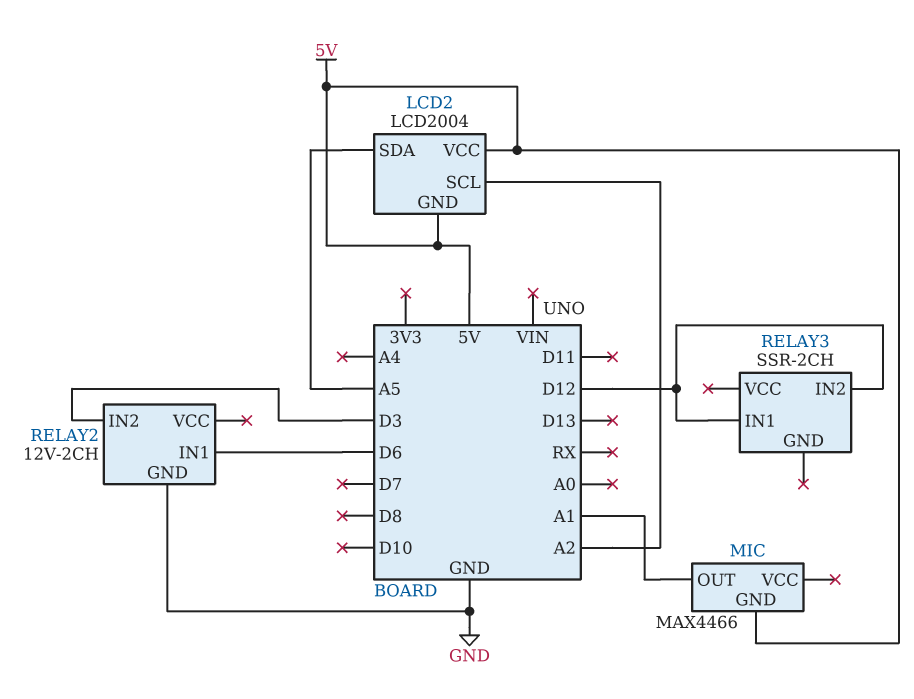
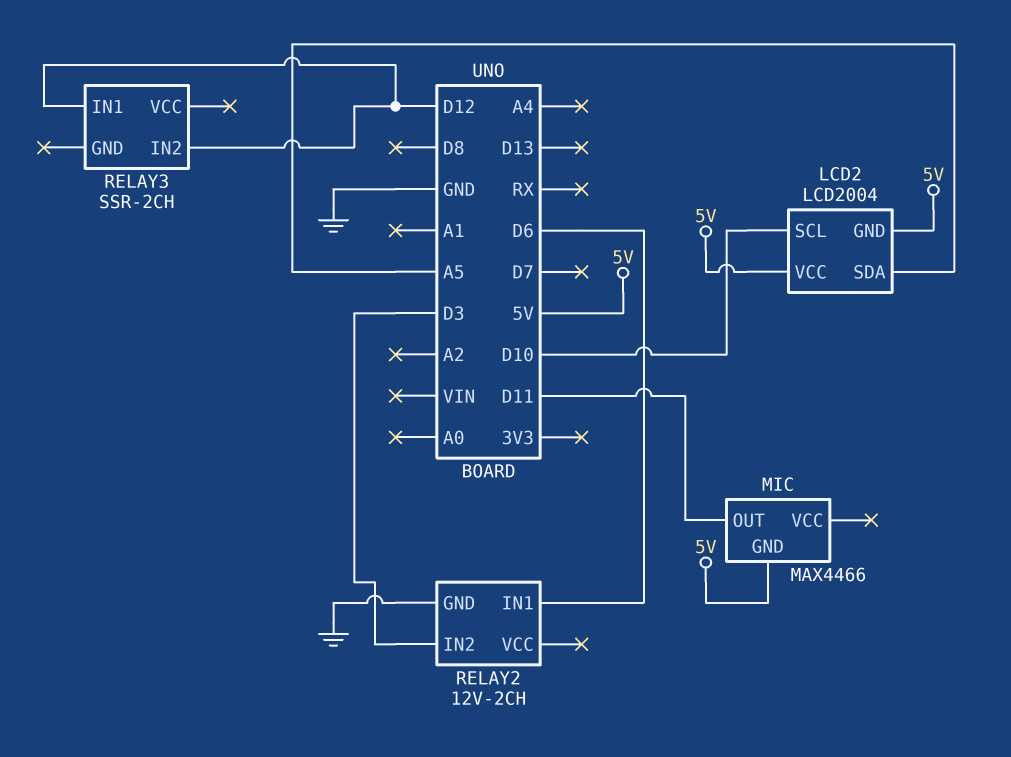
LCD2 pin SCL: A2 -> D10
MIC pin OUT: A1 -> D11

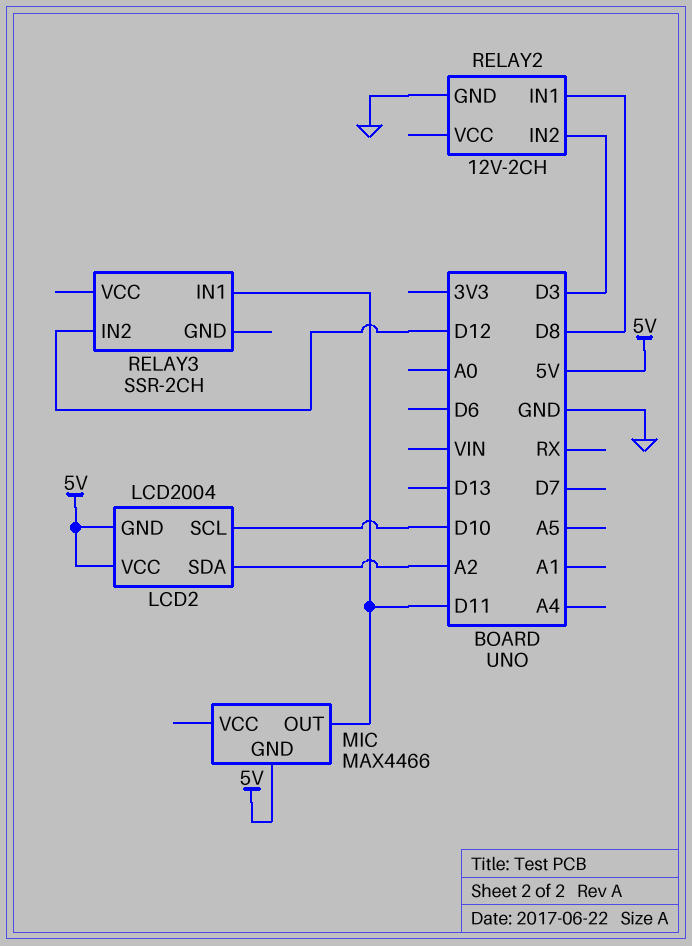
LCD2 pin SDA: A5 -> A2
RELAY2 pin IN1: D6 -> D8
RELAY3 pin IN1: D12 -> D11

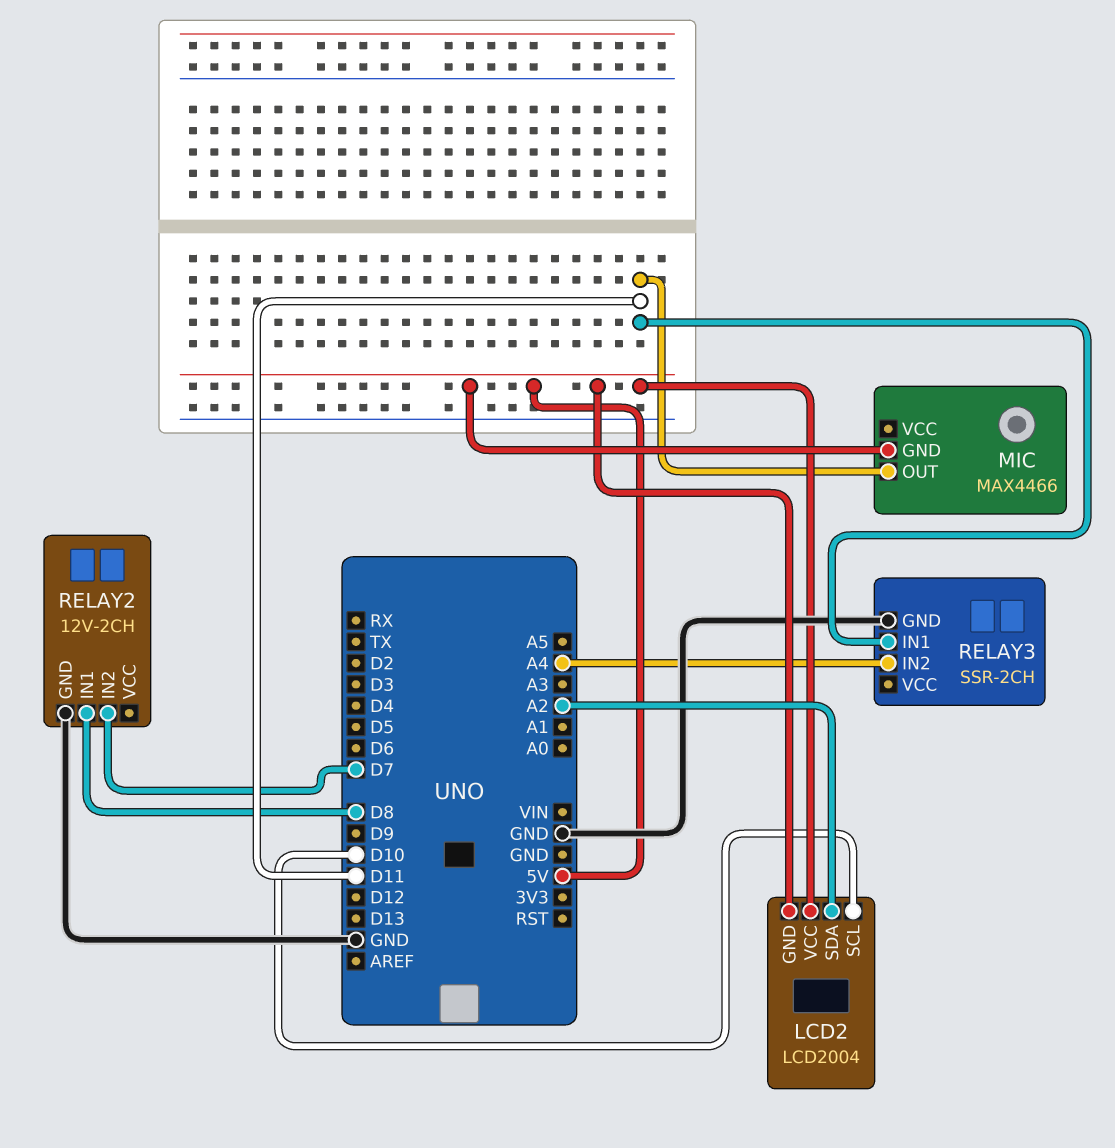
RELAY2 pin IN2: D3 -> D7
RELAY3 pin GND: none -> GND
RELAY3 pin IN2: D12 -> A4

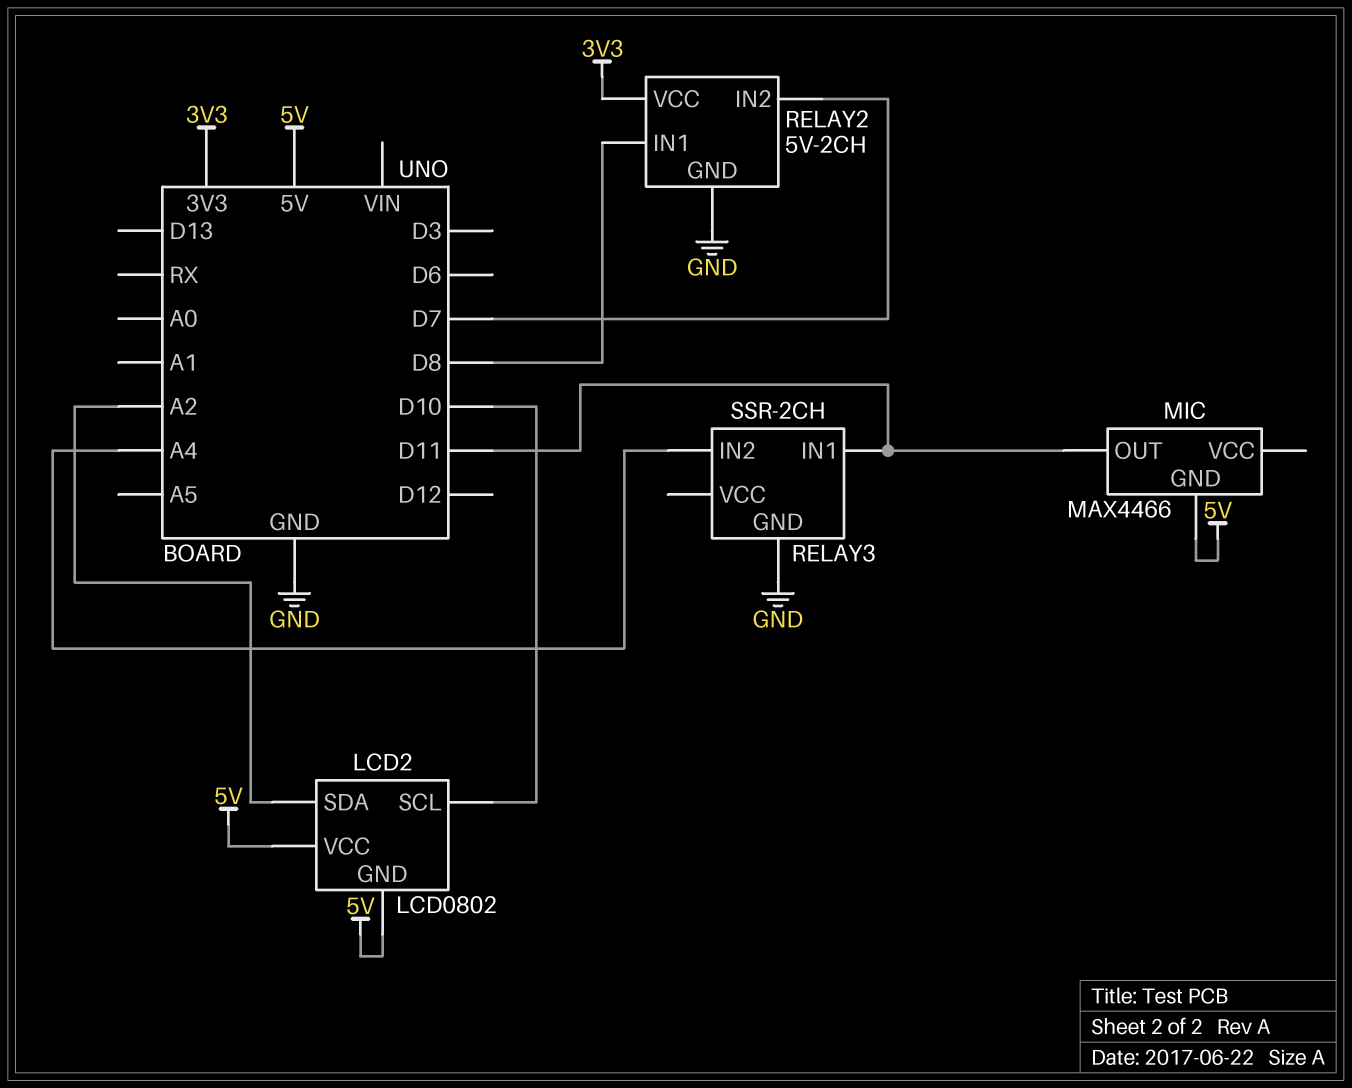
LCD2: LCD2004 -> LCD0802
RELAY2: 12V-2CH -> 5V-2CH
RELAY2 pin VCC: none -> 3V3

